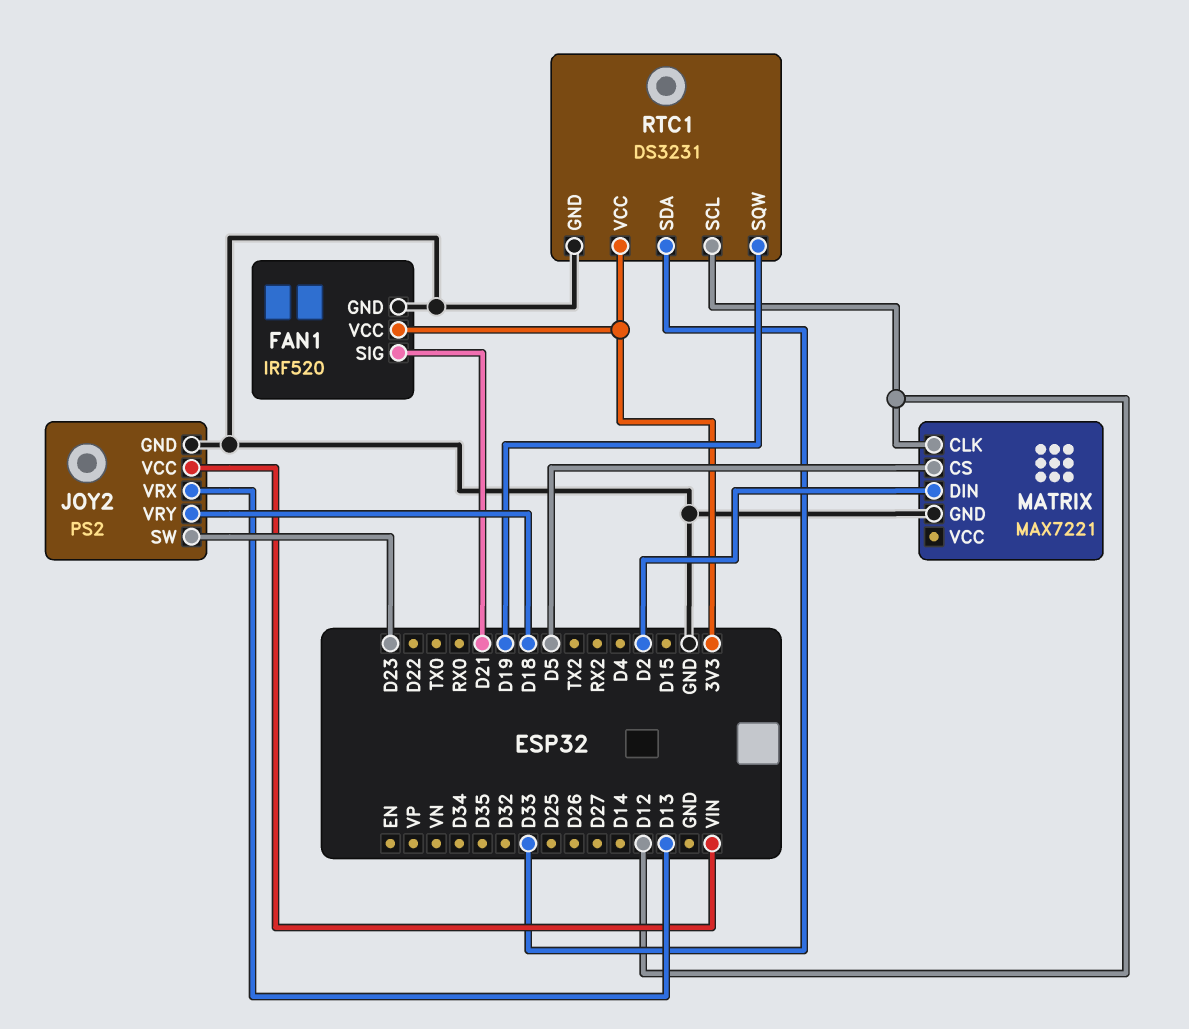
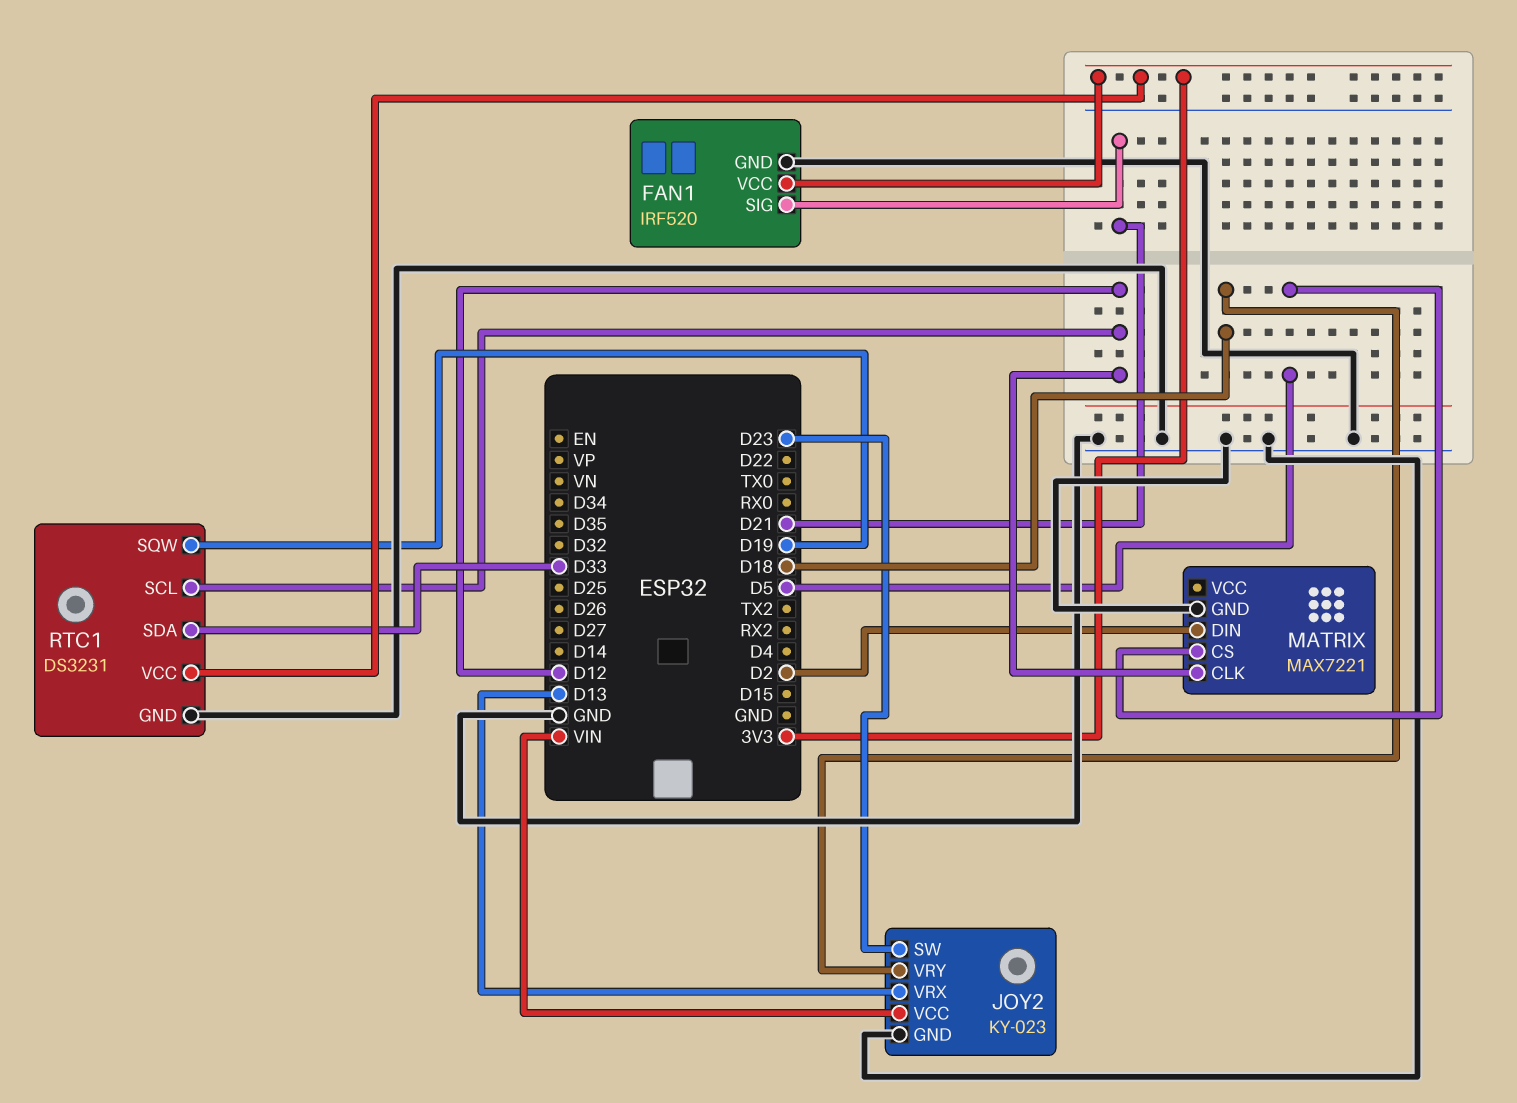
JOY2: PS2 -> KY-023

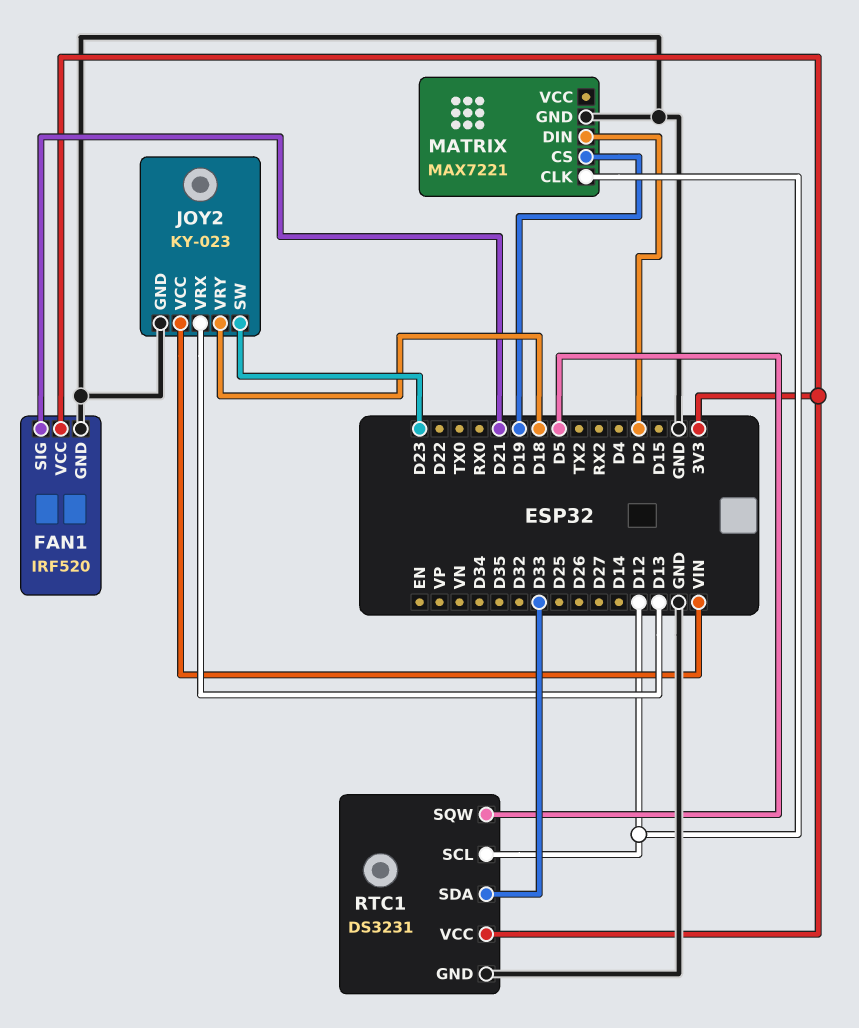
MATRIX pin CS: D5 -> D19
RTC1 pin SQW: D19 -> D5

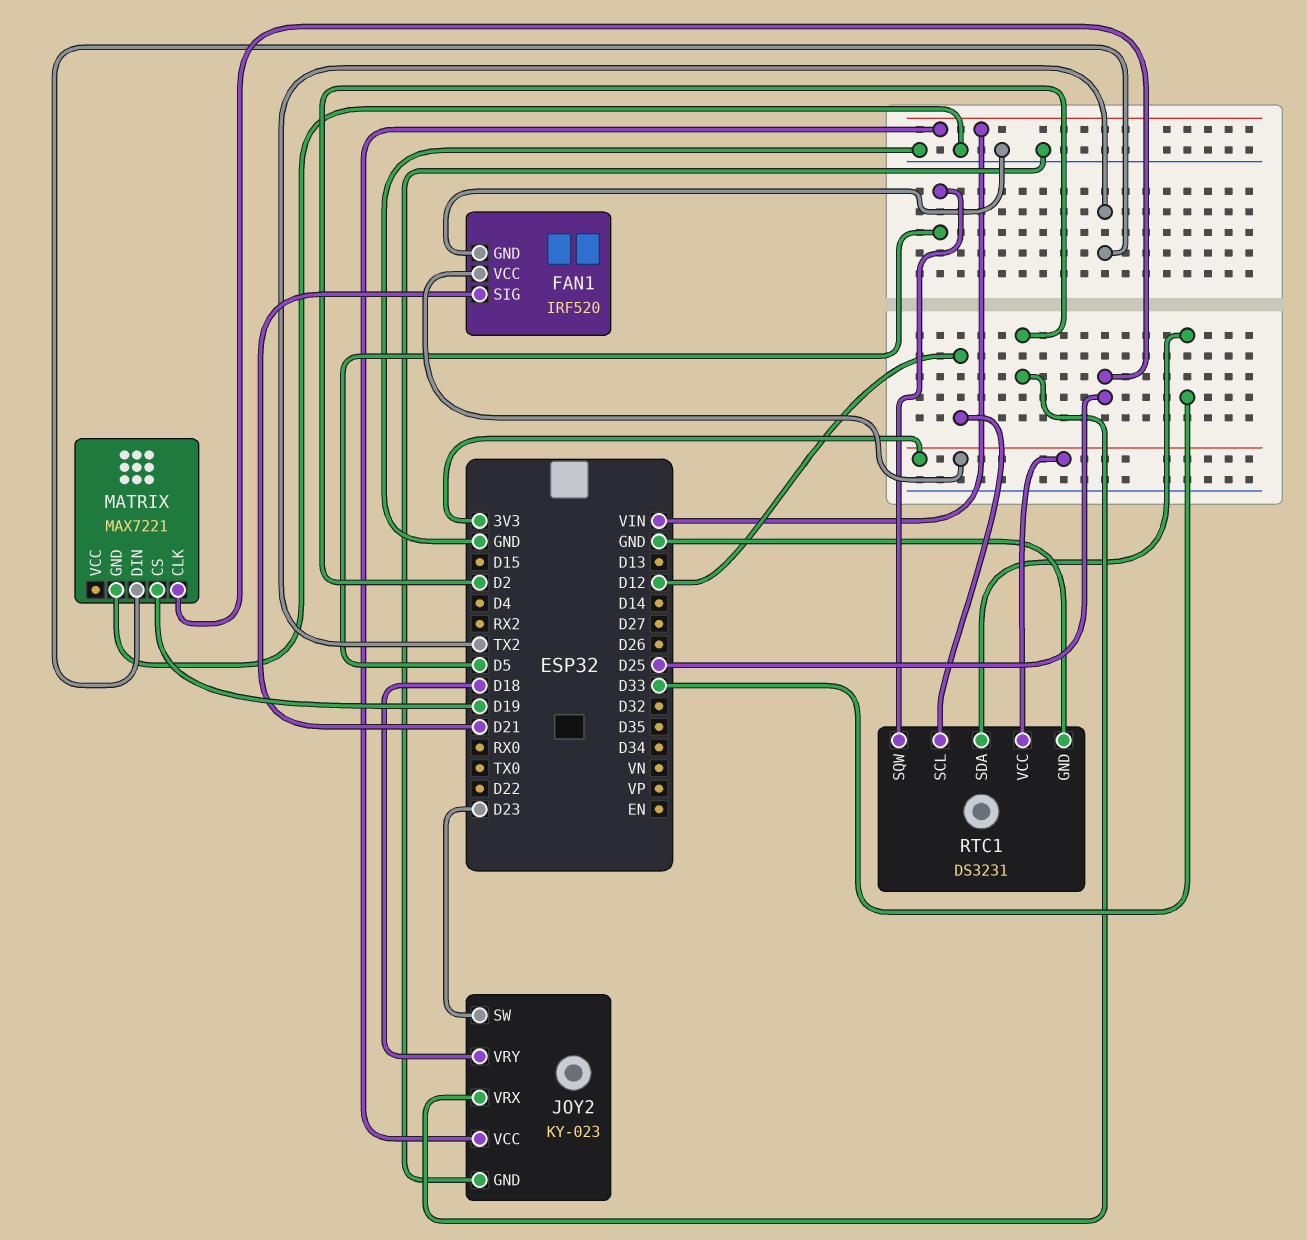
JOY2 pin VRX: D13 -> D2
MATRIX pin CLK: D12 -> D25
MATRIX pin DIN: D2 -> TX2

